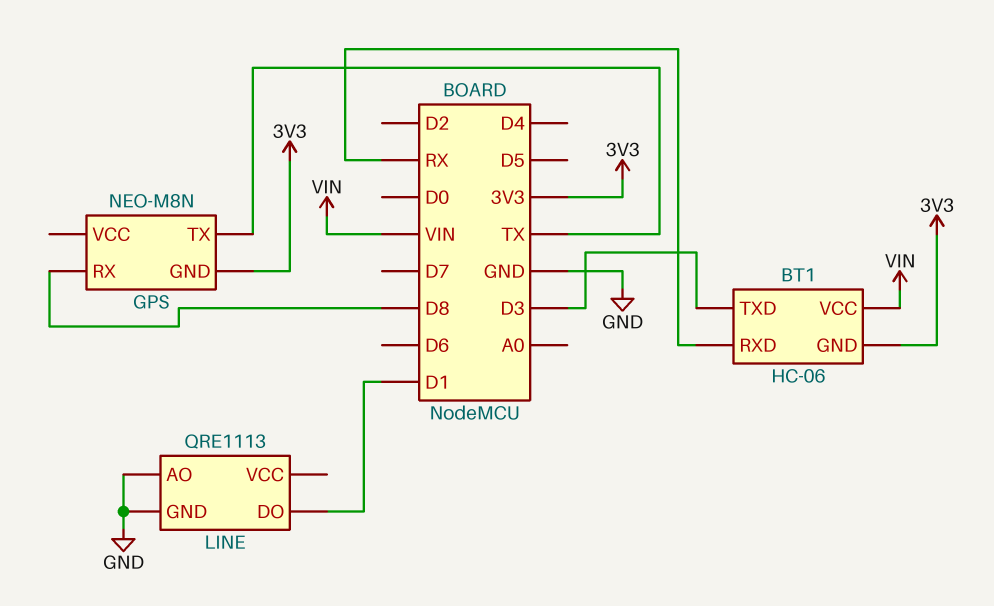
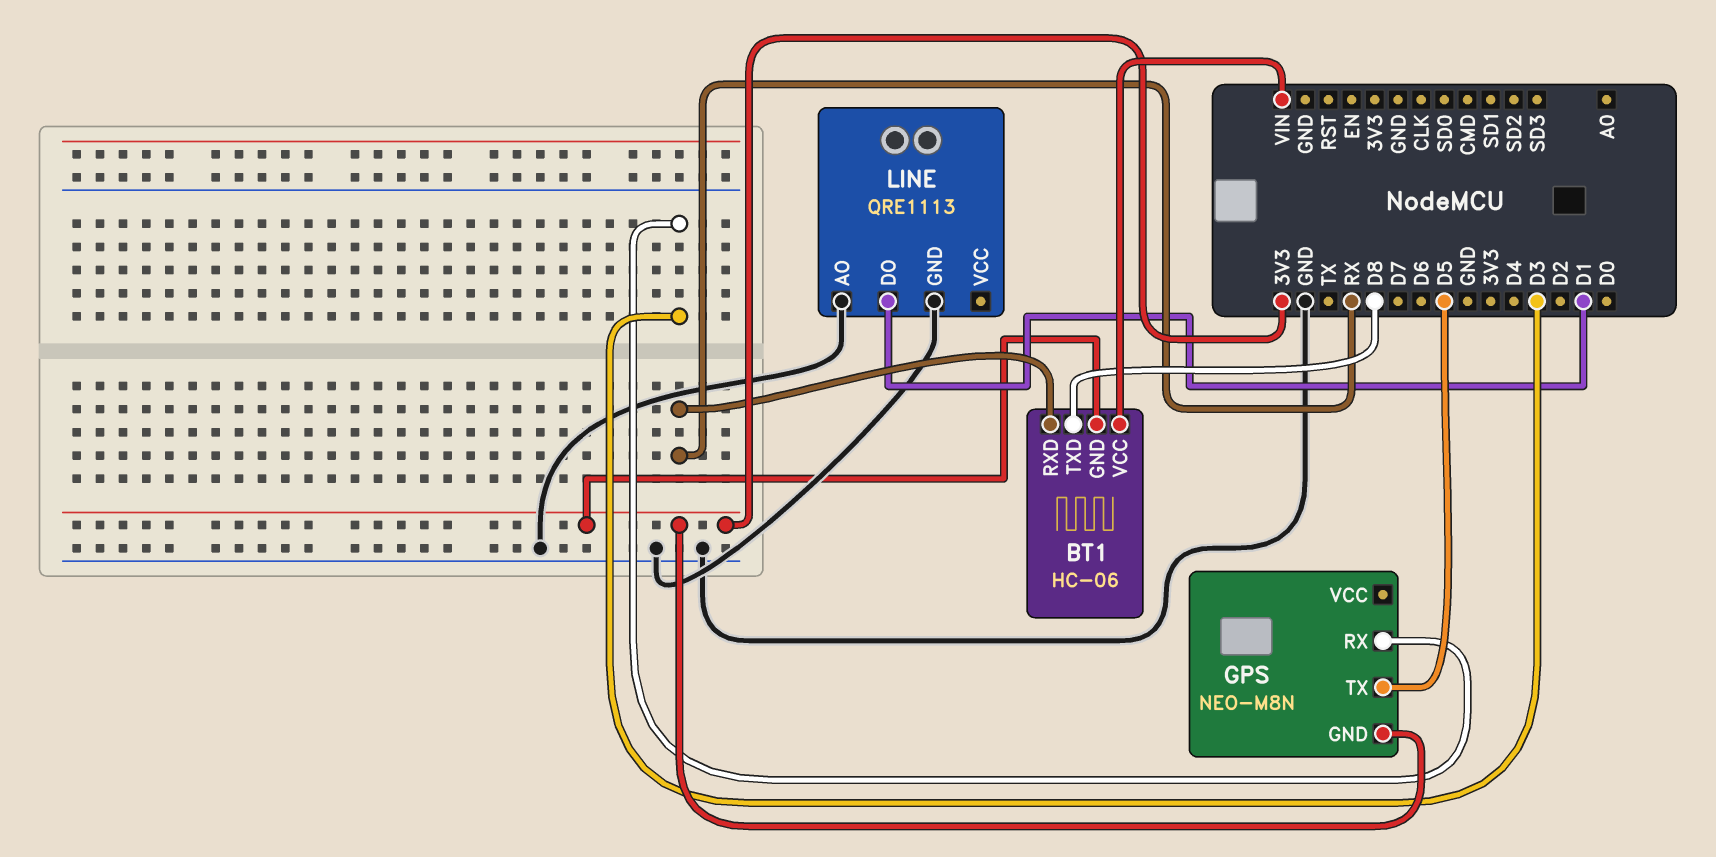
BT1 pin TXD: D3 -> D8
GPS pin RX: D8 -> D3
GPS pin TX: TX -> D5

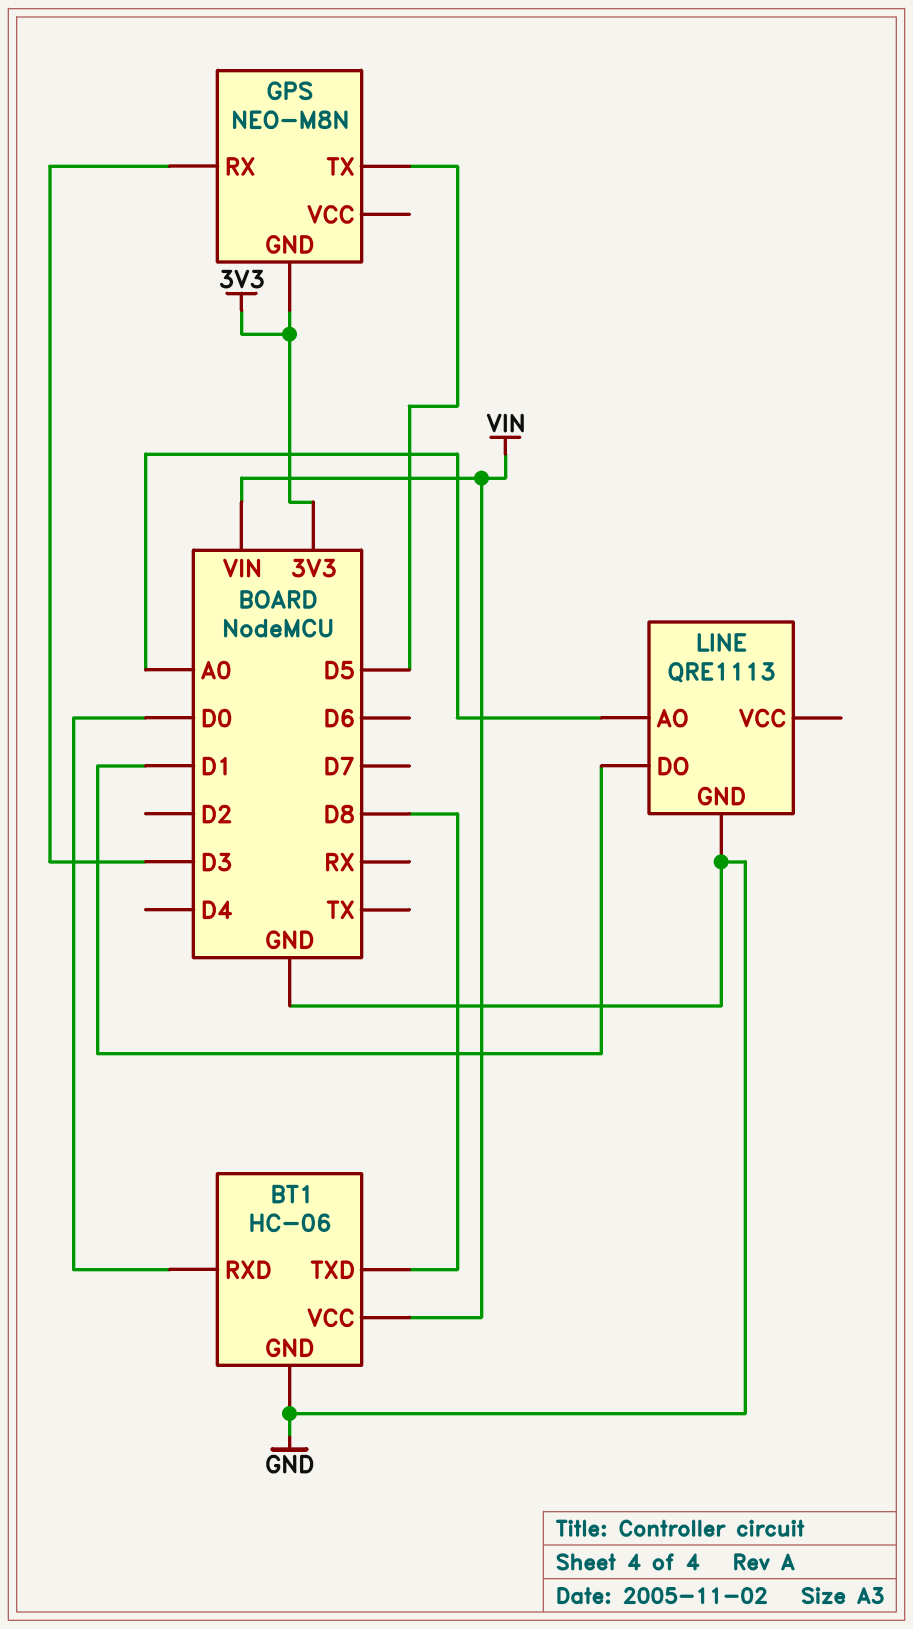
BT1 pin GND: 3V3 -> GND
BT1 pin RXD: RX -> D0
LINE pin AO: GND -> A0

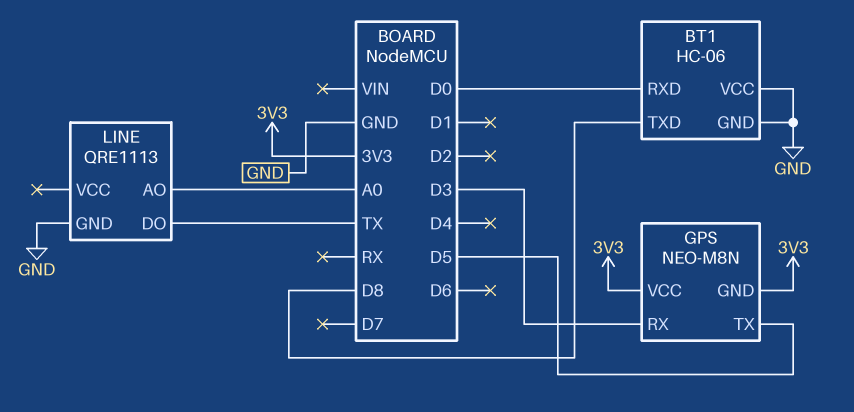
BT1 pin VCC: VIN -> GND
GPS pin VCC: none -> 3V3
LINE pin DO: D1 -> TX

